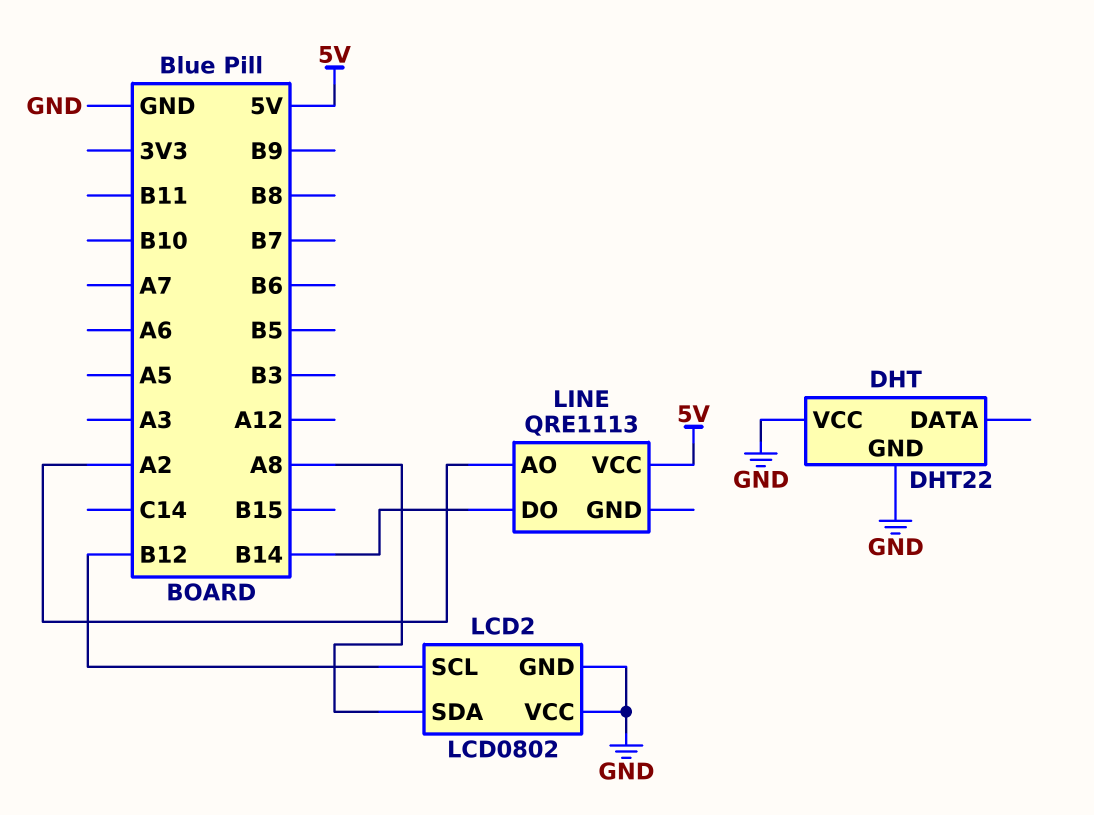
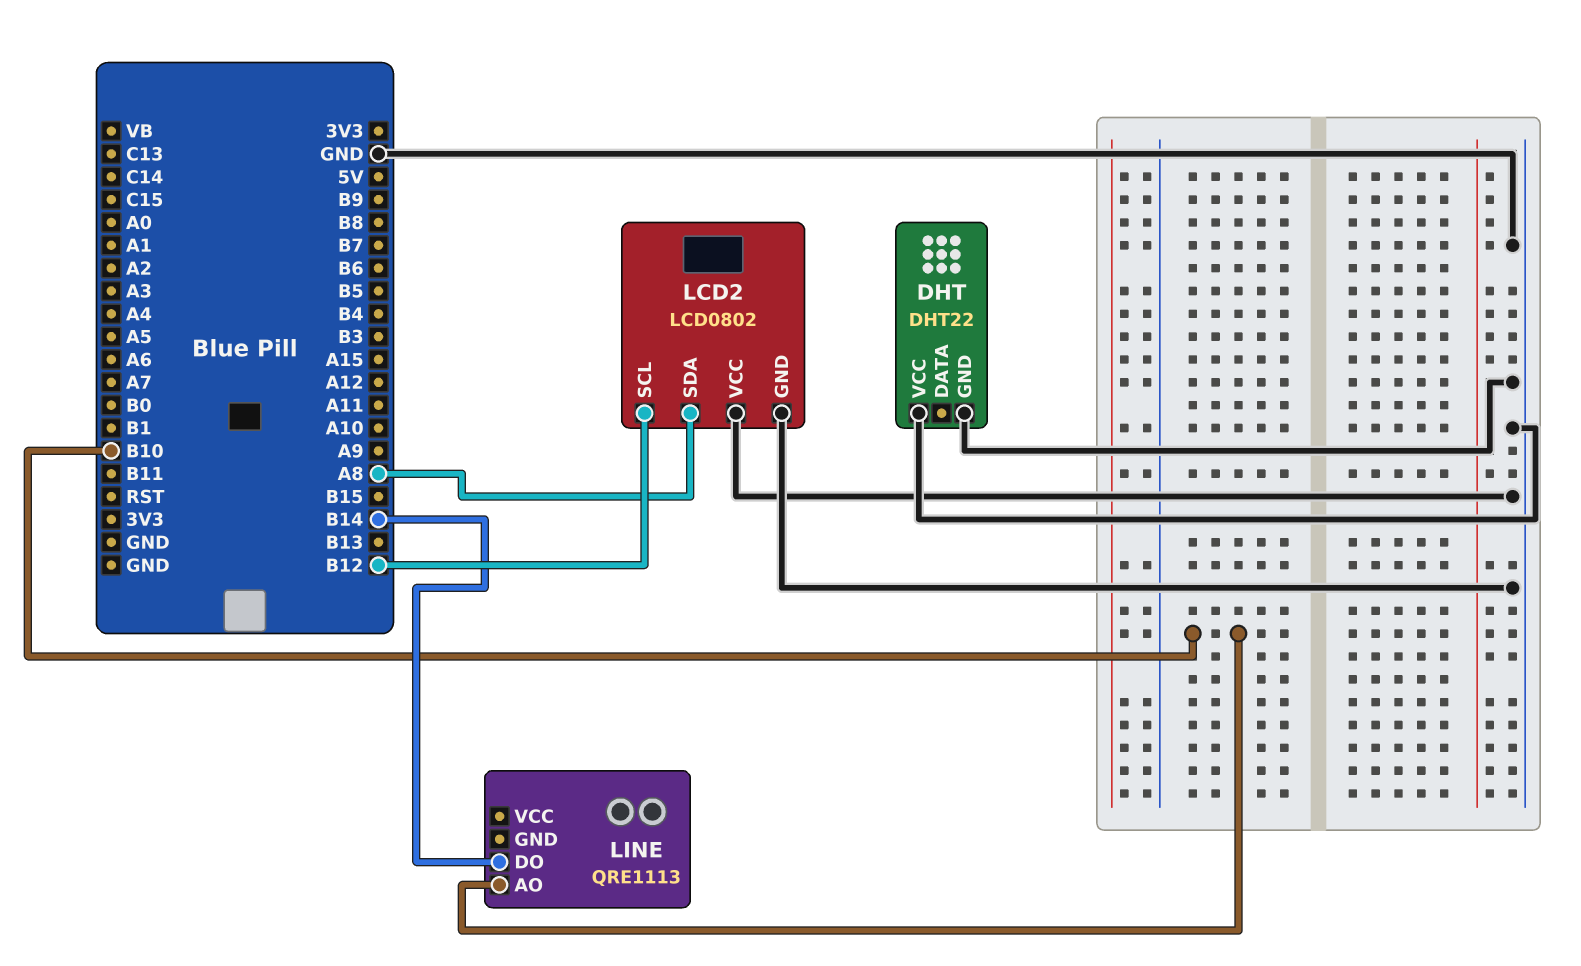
LINE pin AO: A2 -> B10
LINE pin VCC: 5V -> none

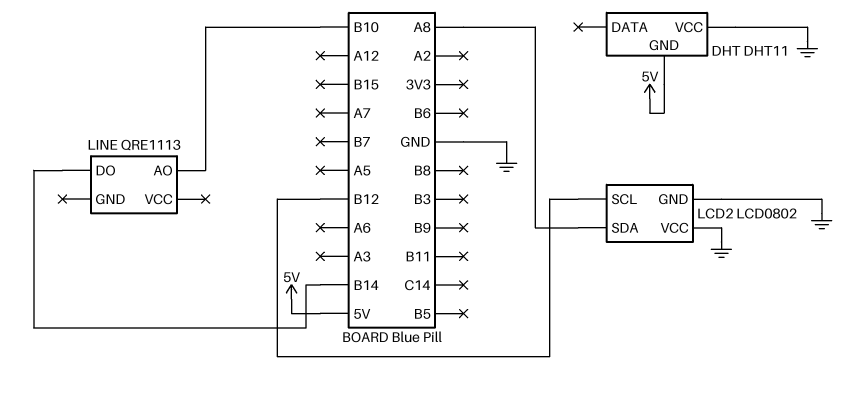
DHT: DHT22 -> DHT11
DHT pin GND: GND -> 5V

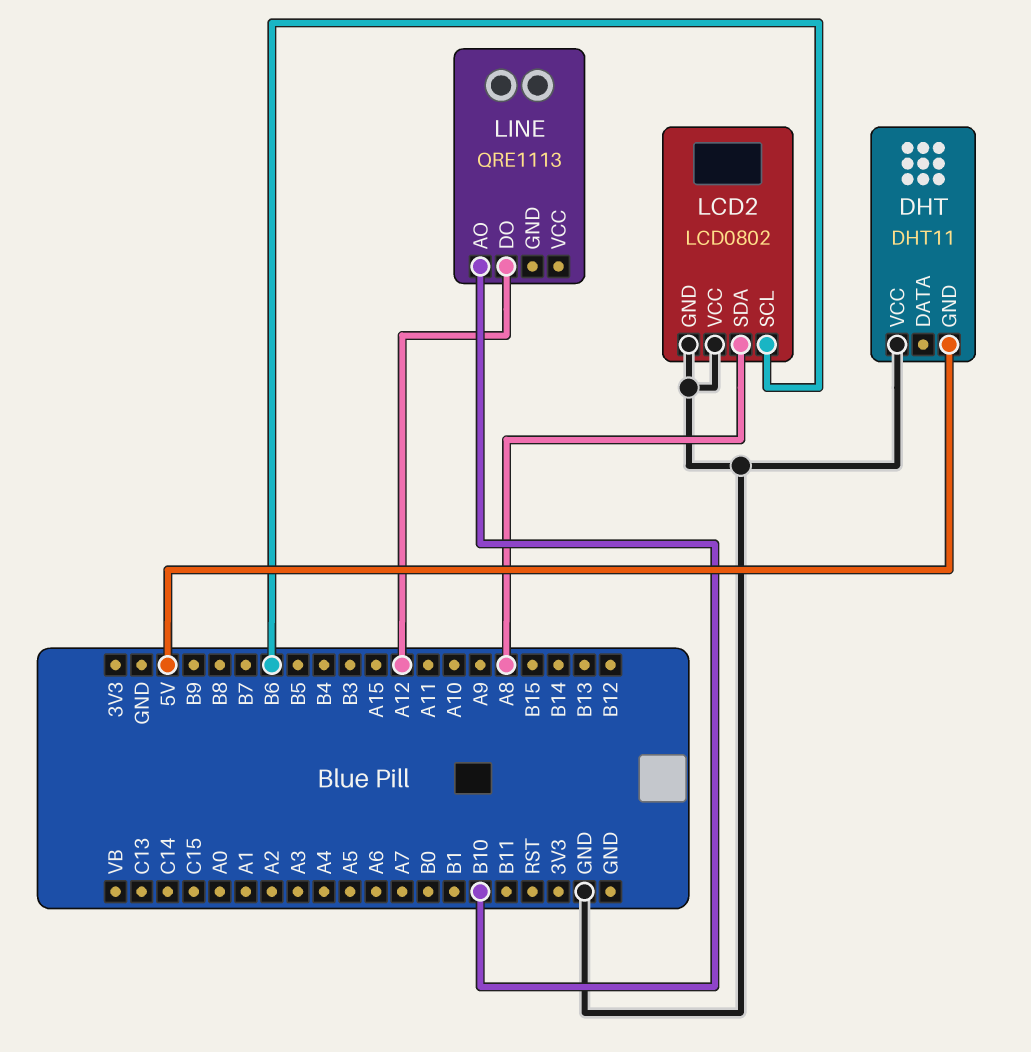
LCD2 pin SCL: B12 -> B6
LINE pin DO: B14 -> A12

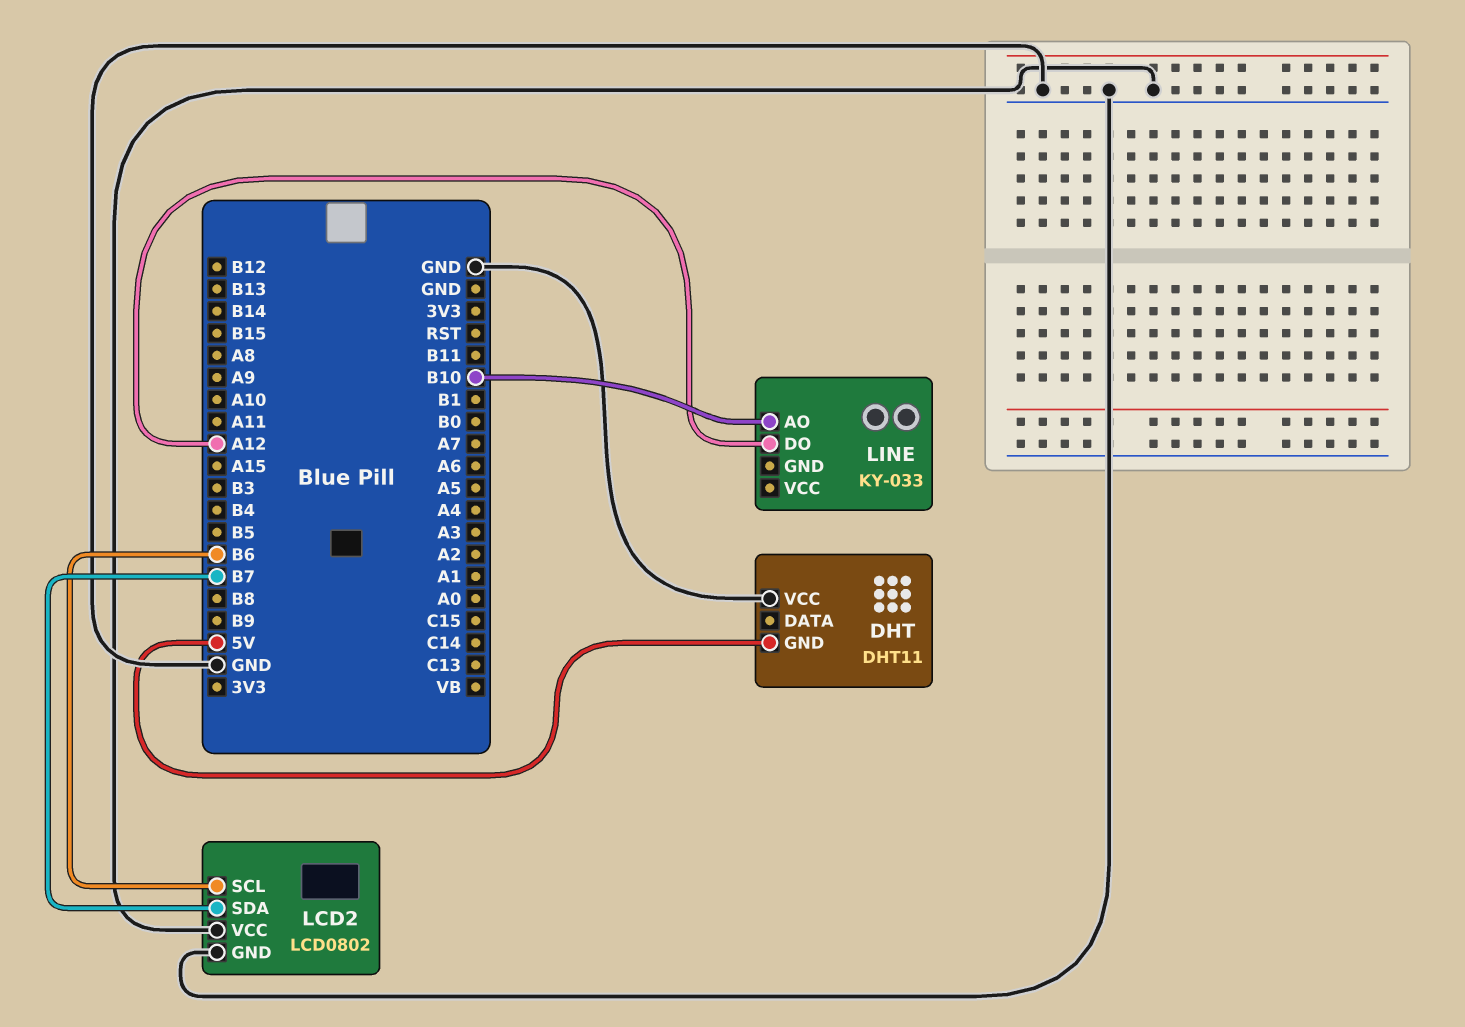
LCD2 pin SDA: A8 -> B7
LINE: QRE1113 -> KY-033

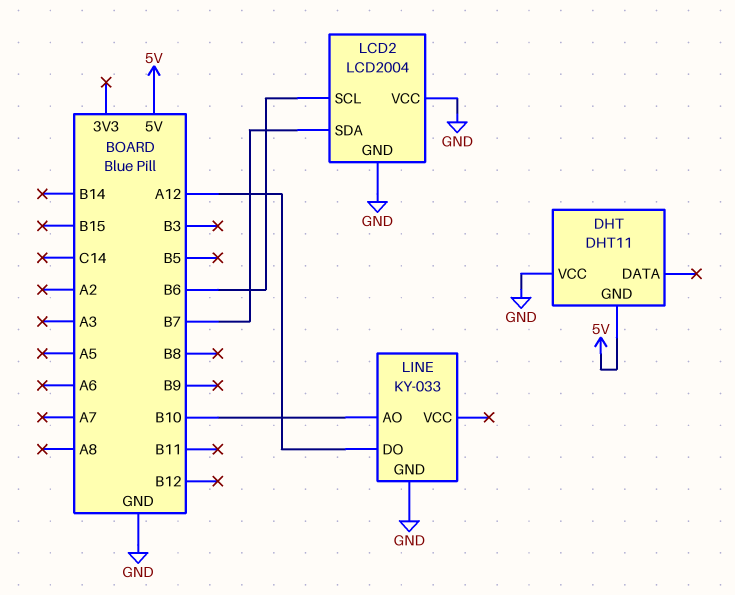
LCD2: LCD0802 -> LCD2004
LINE pin GND: none -> GND

